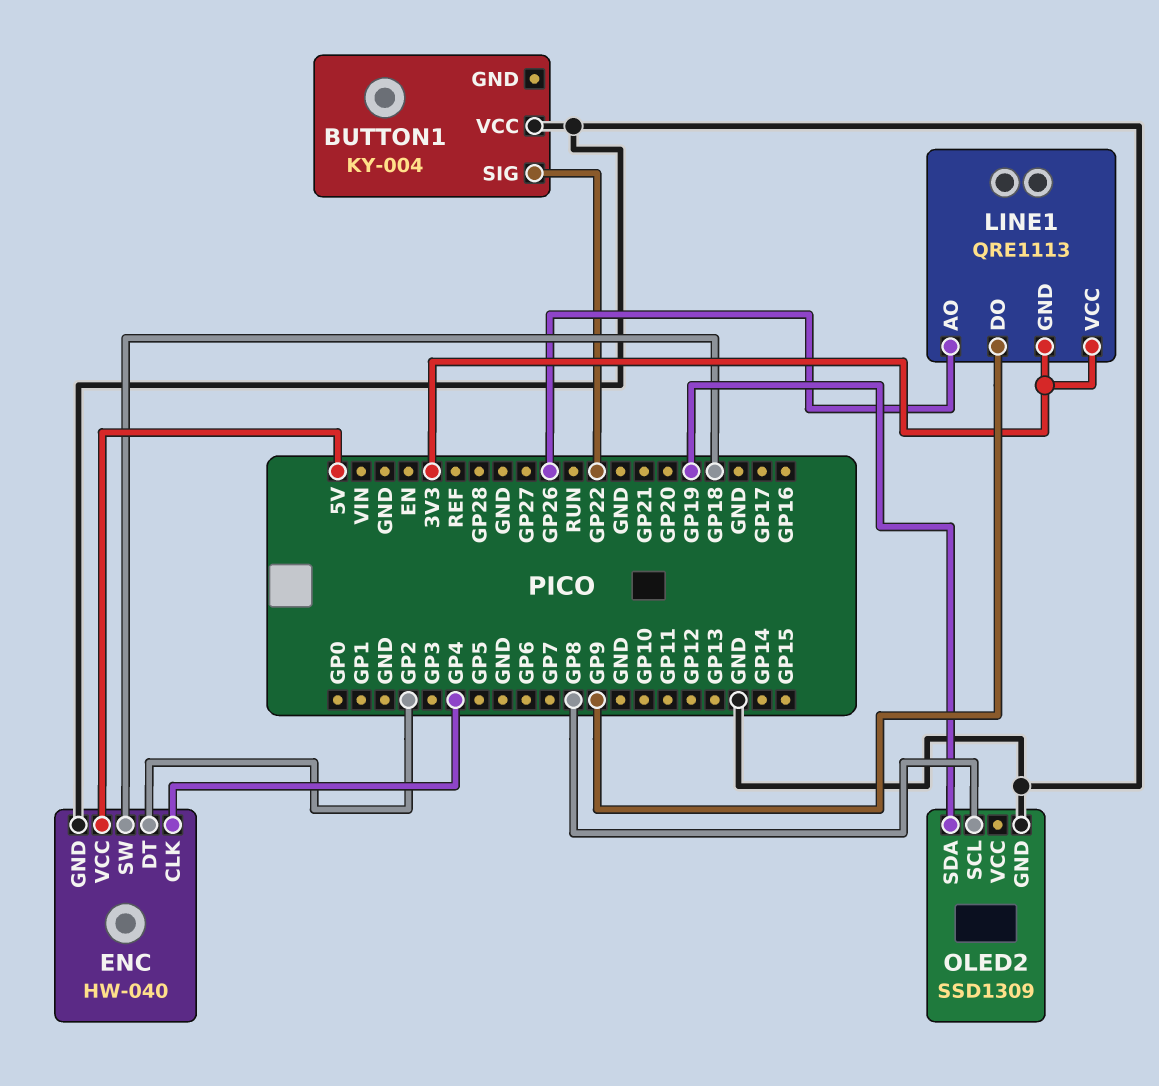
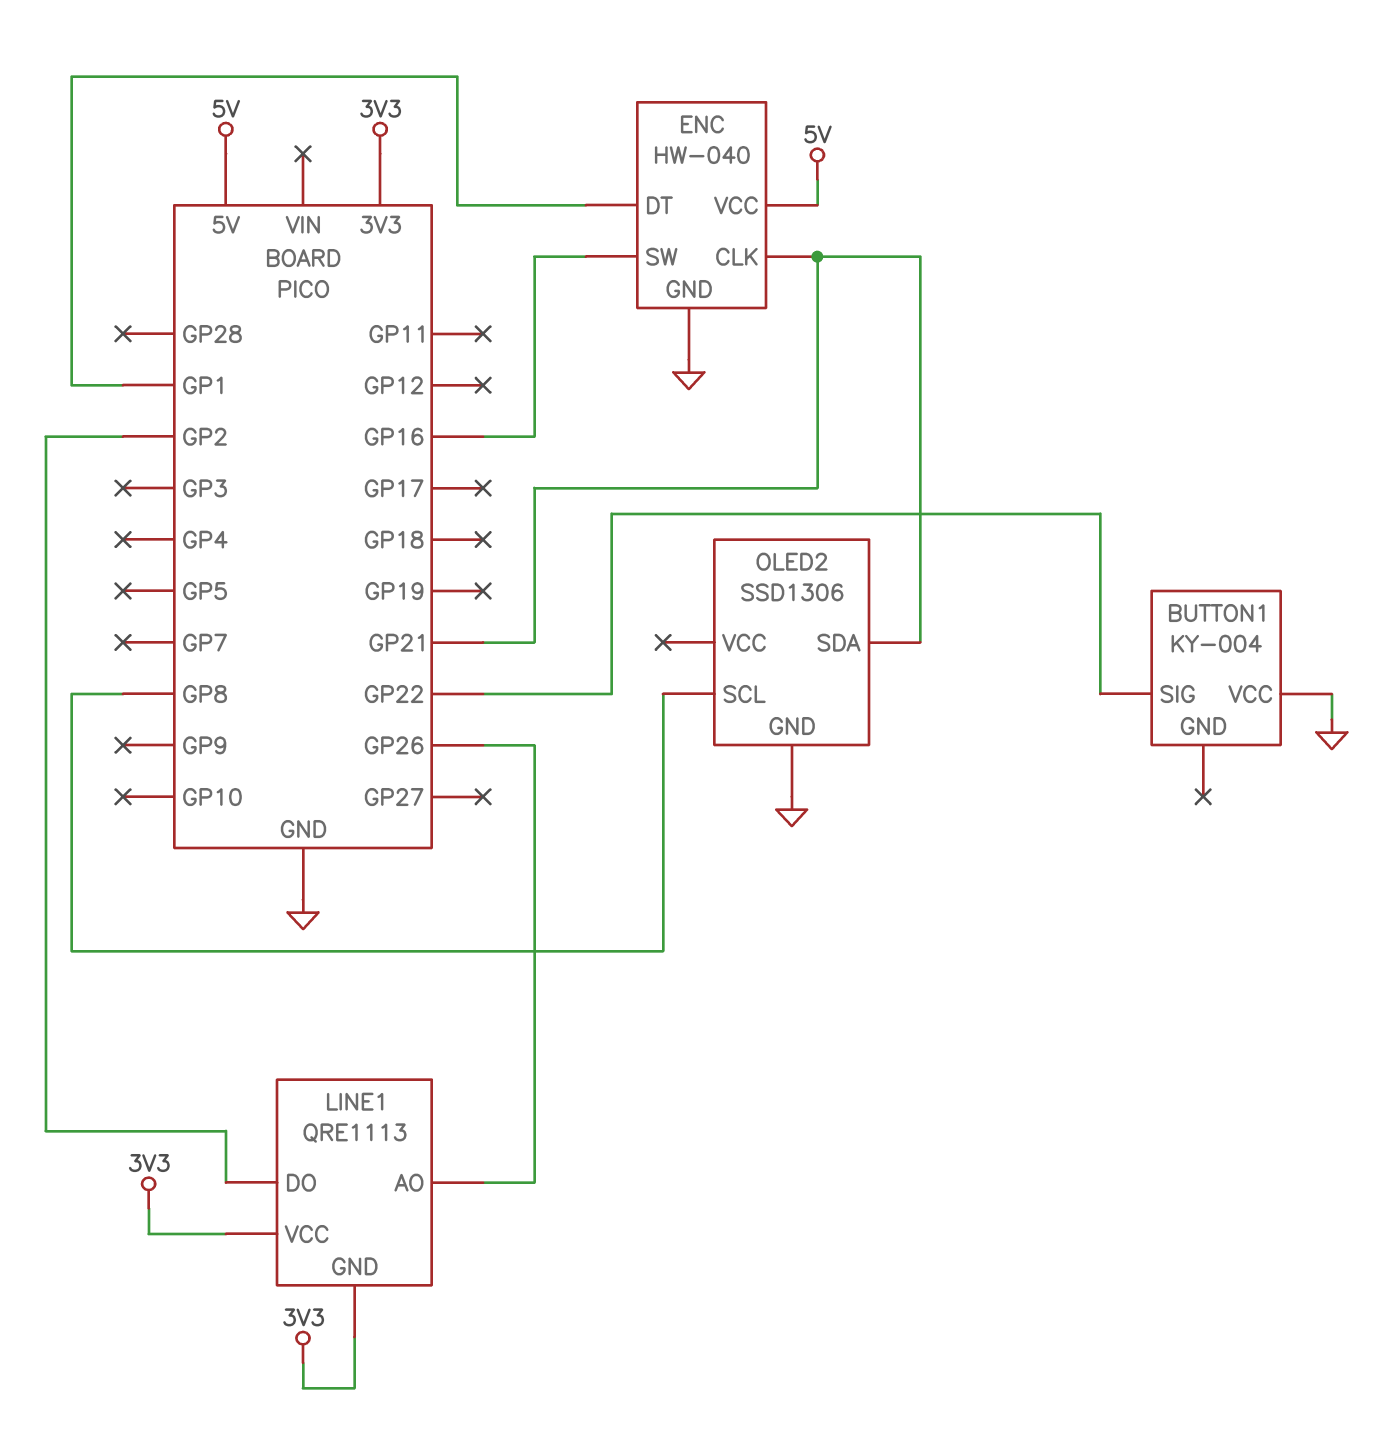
ENC pin CLK: GP4 -> GP21
ENC pin DT: GP2 -> GP1
ENC pin SW: GP18 -> GP16
LINE1 pin DO: GP9 -> GP2
OLED2: SSD1309 -> SSD1306
OLED2 pin SDA: GP19 -> GP21

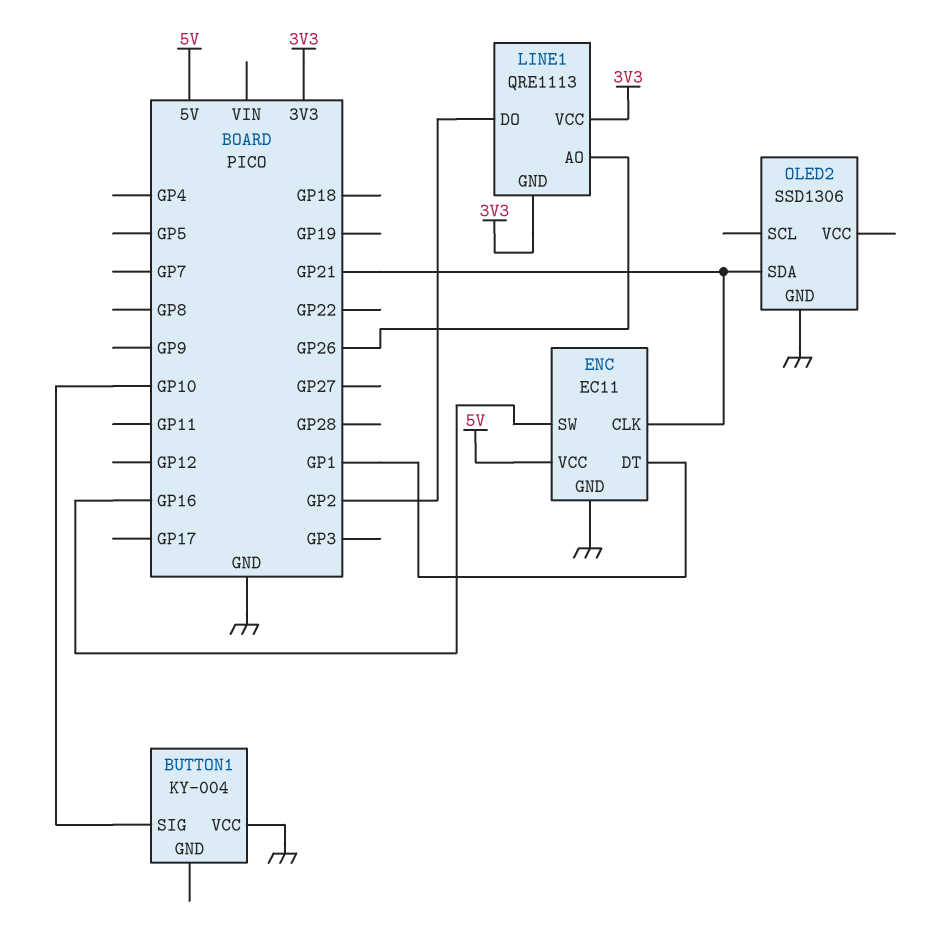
BUTTON1 pin SIG: GP22 -> GP10
ENC: HW-040 -> EC11
OLED2 pin SCL: GP8 -> none

